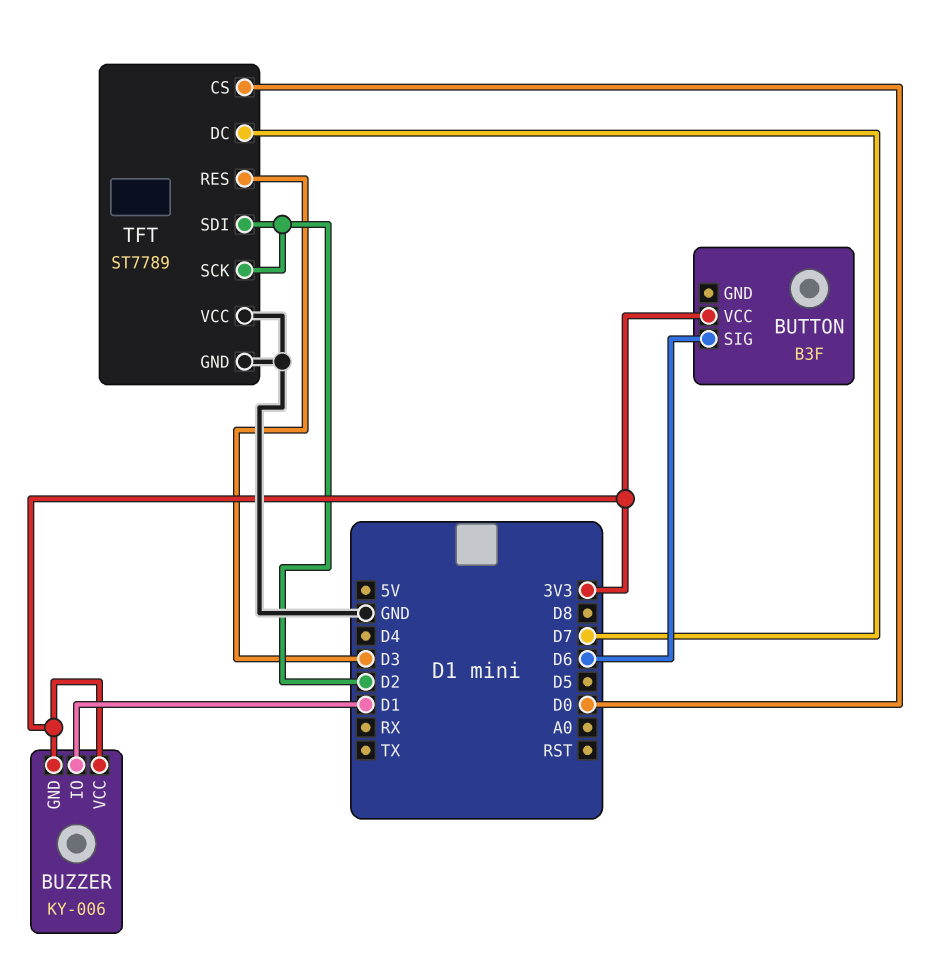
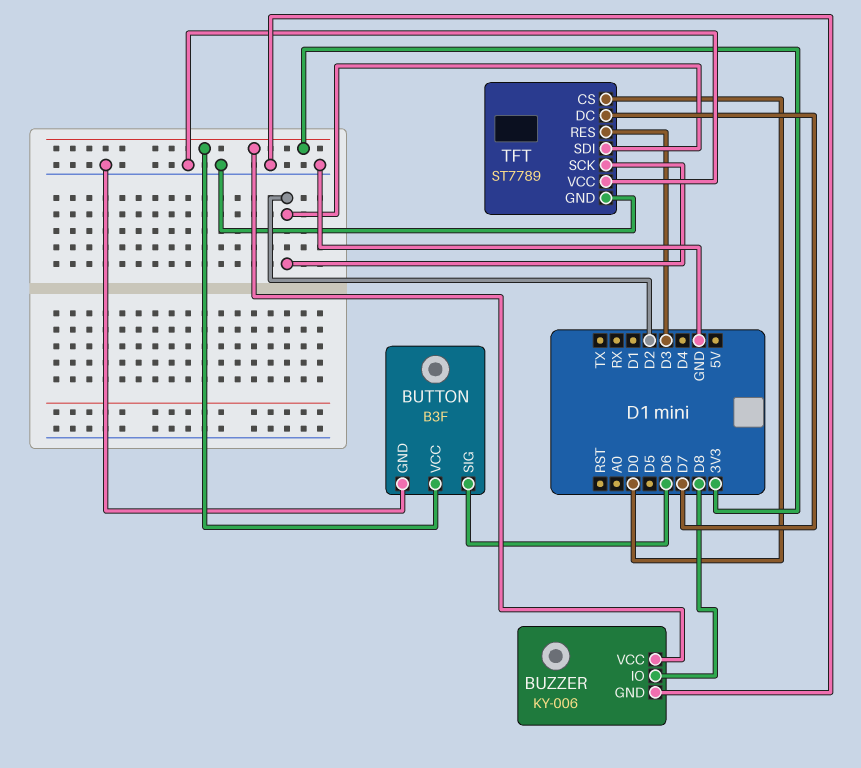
BUTTON pin GND: none -> GND
BUZZER pin GND: 3V3 -> GND
BUZZER pin IO: D1 -> D8

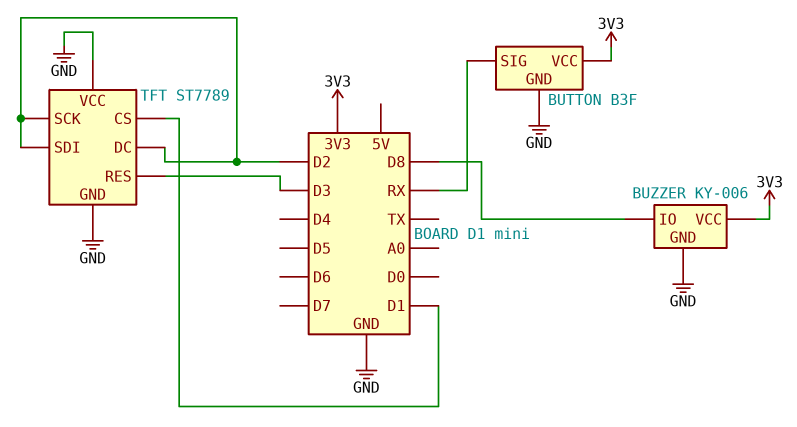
BUTTON pin SIG: D6 -> RX
TFT pin CS: D0 -> D1
TFT pin DC: D7 -> D2

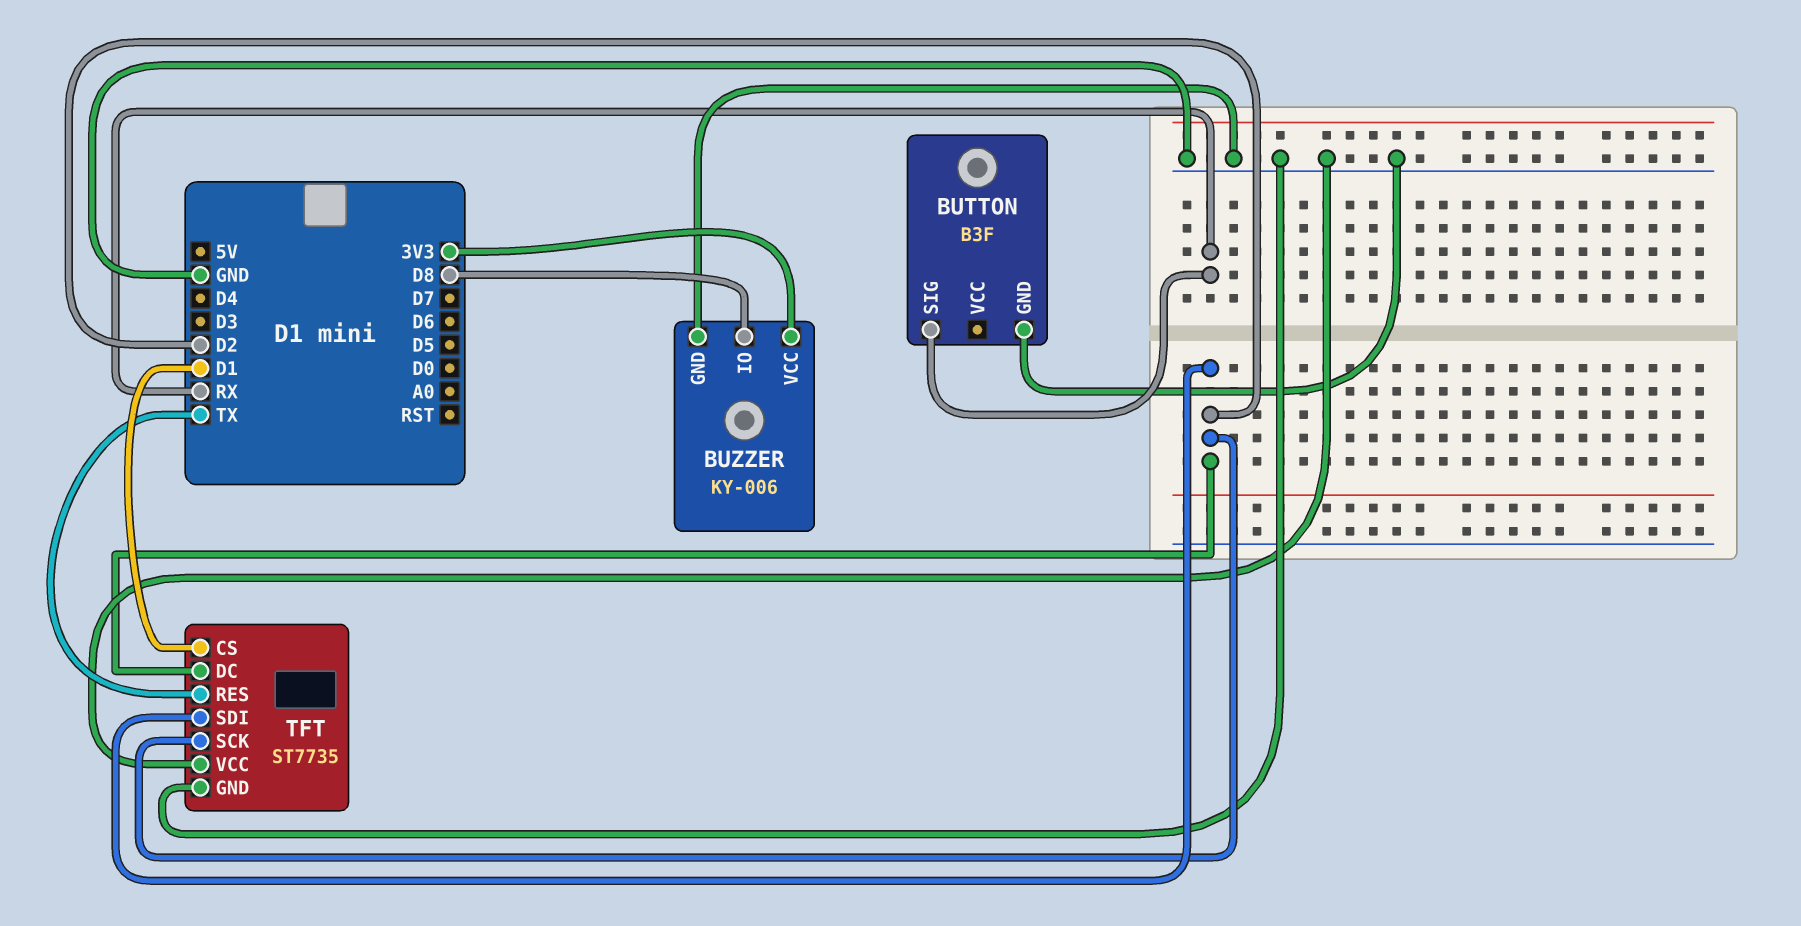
BUTTON pin VCC: 3V3 -> none
TFT: ST7789 -> ST7735
TFT pin RES: D3 -> TX

